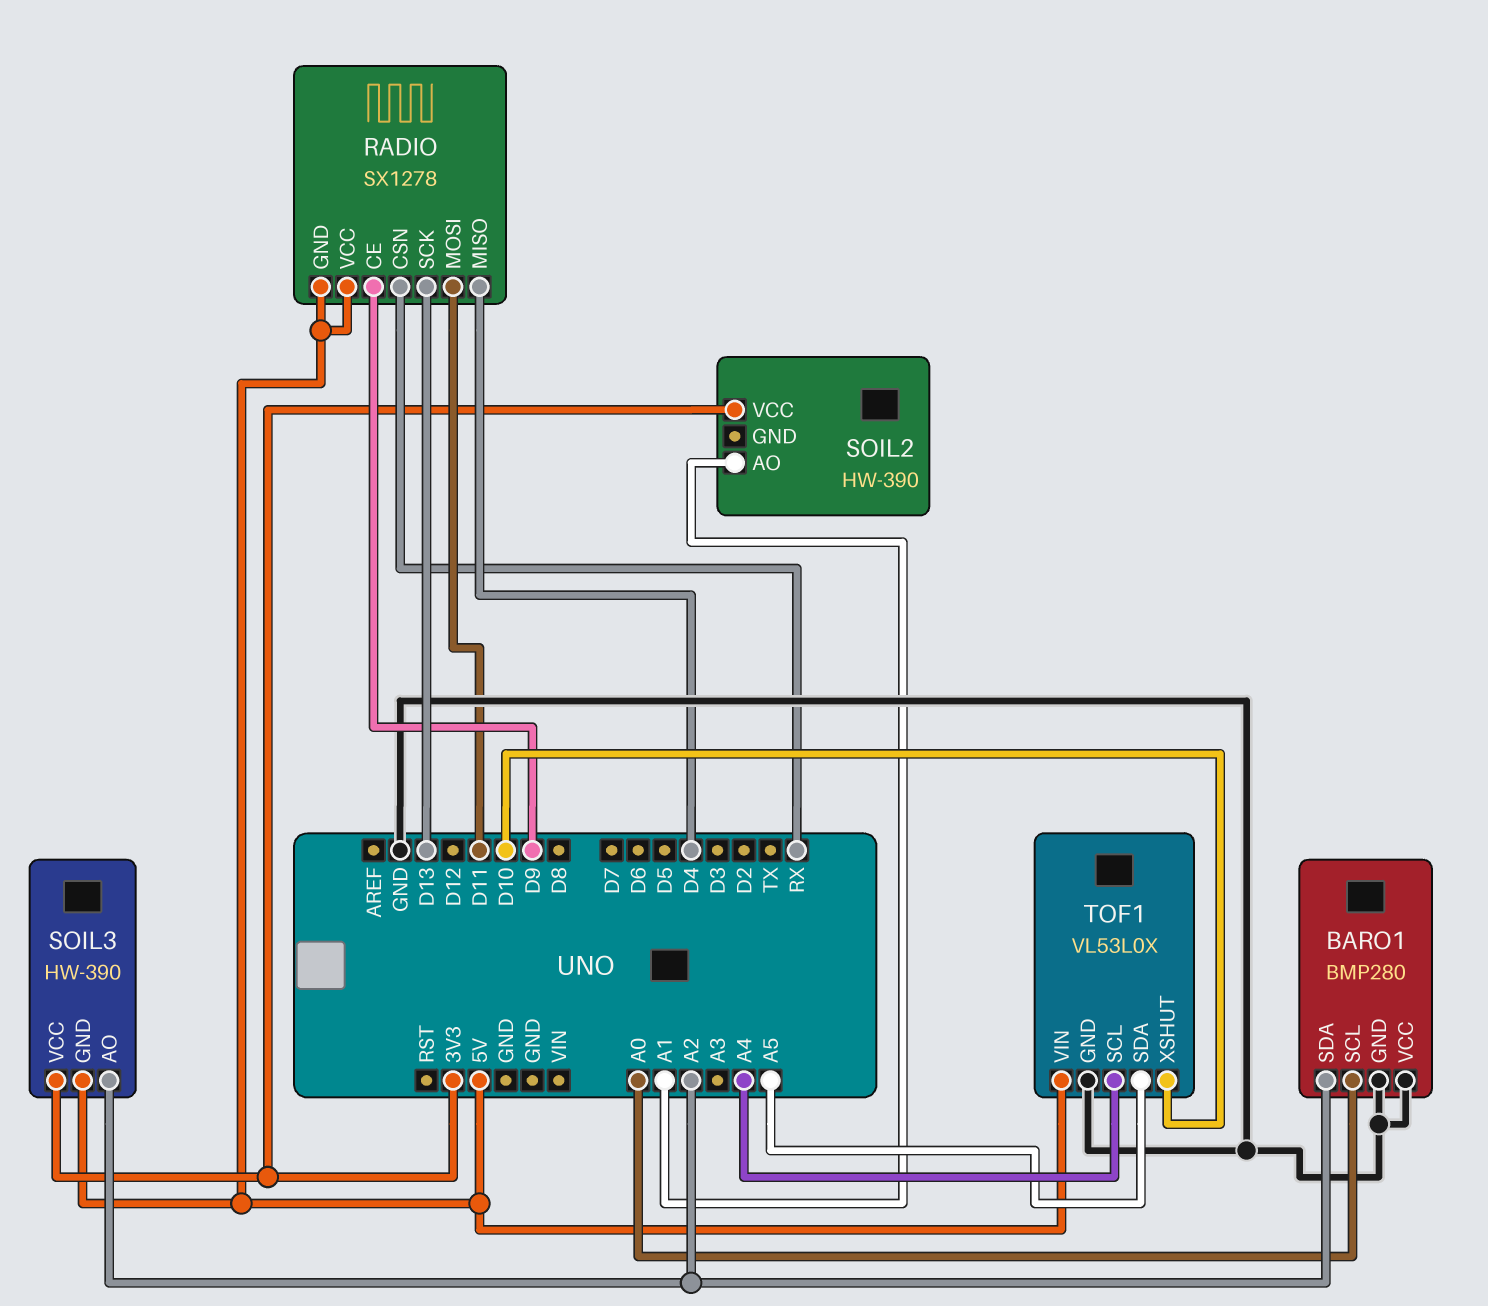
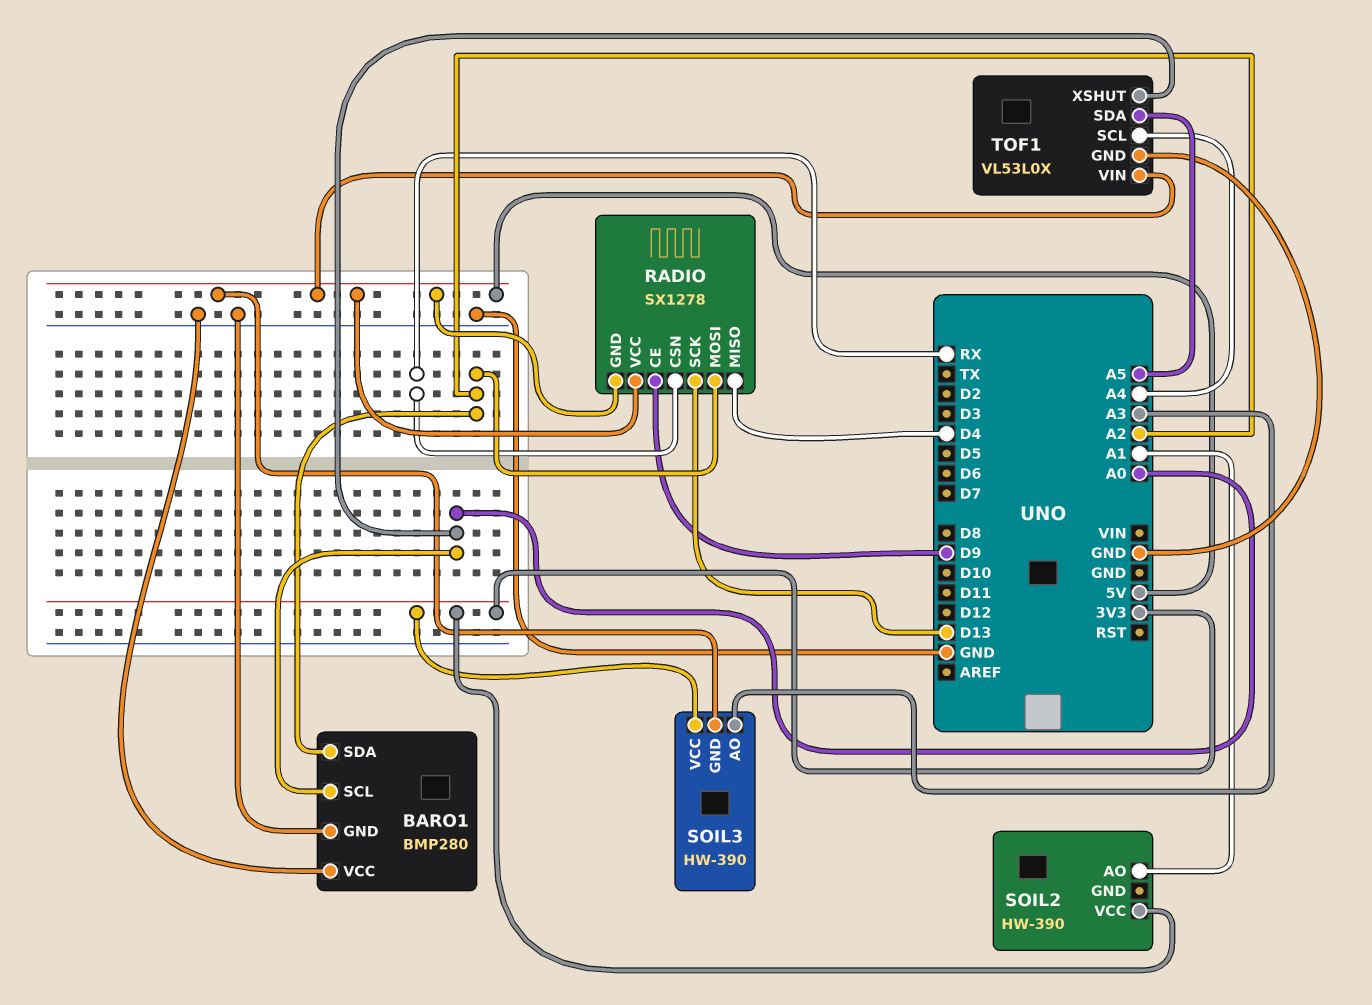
RADIO pin MOSI: D11 -> A2
SOIL3 pin AO: A2 -> A3
TOF1 pin XSHUT: D10 -> A0

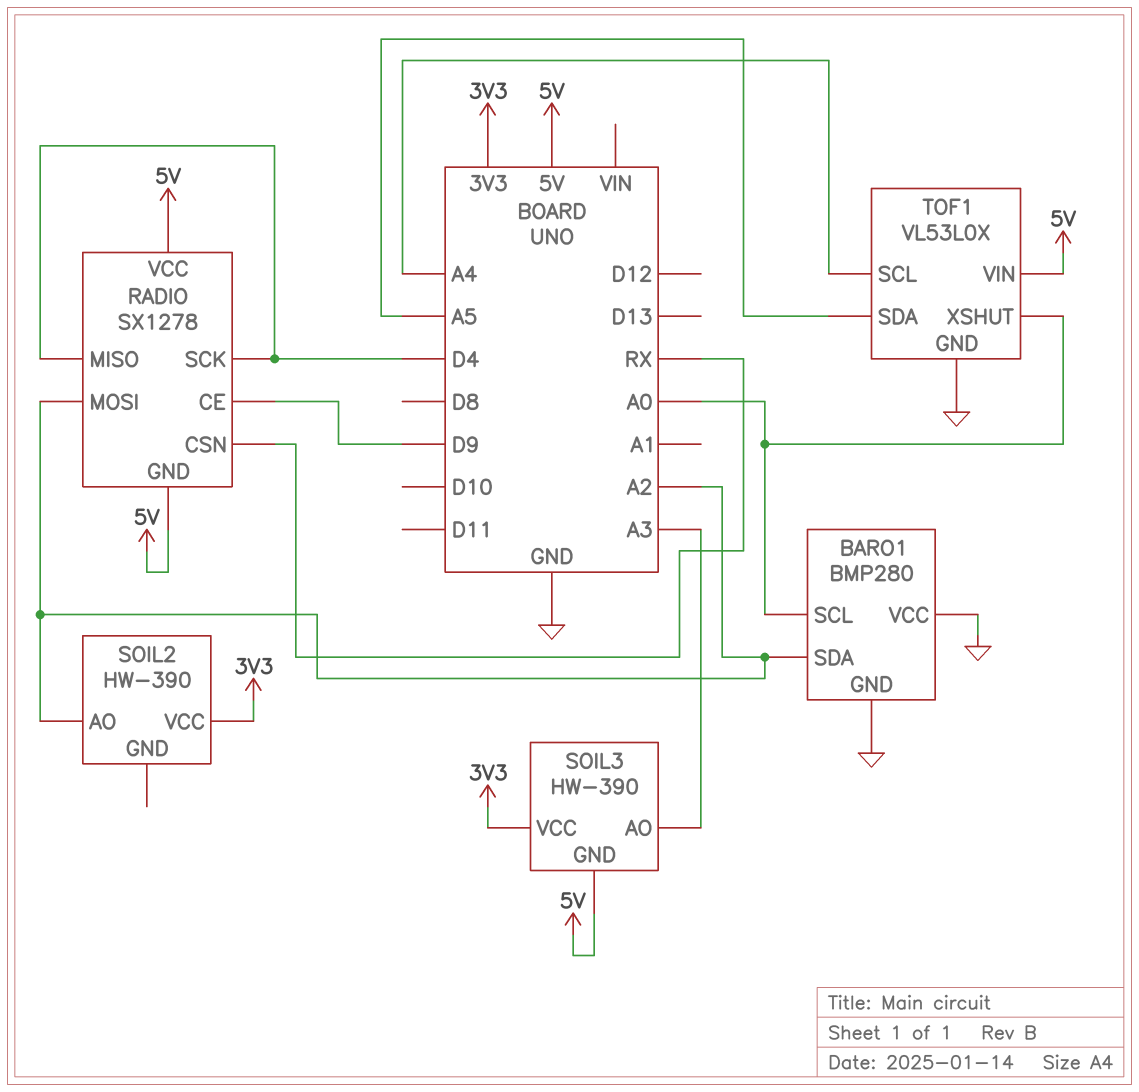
RADIO pin SCK: D13 -> D4
SOIL2 pin AO: A1 -> A2

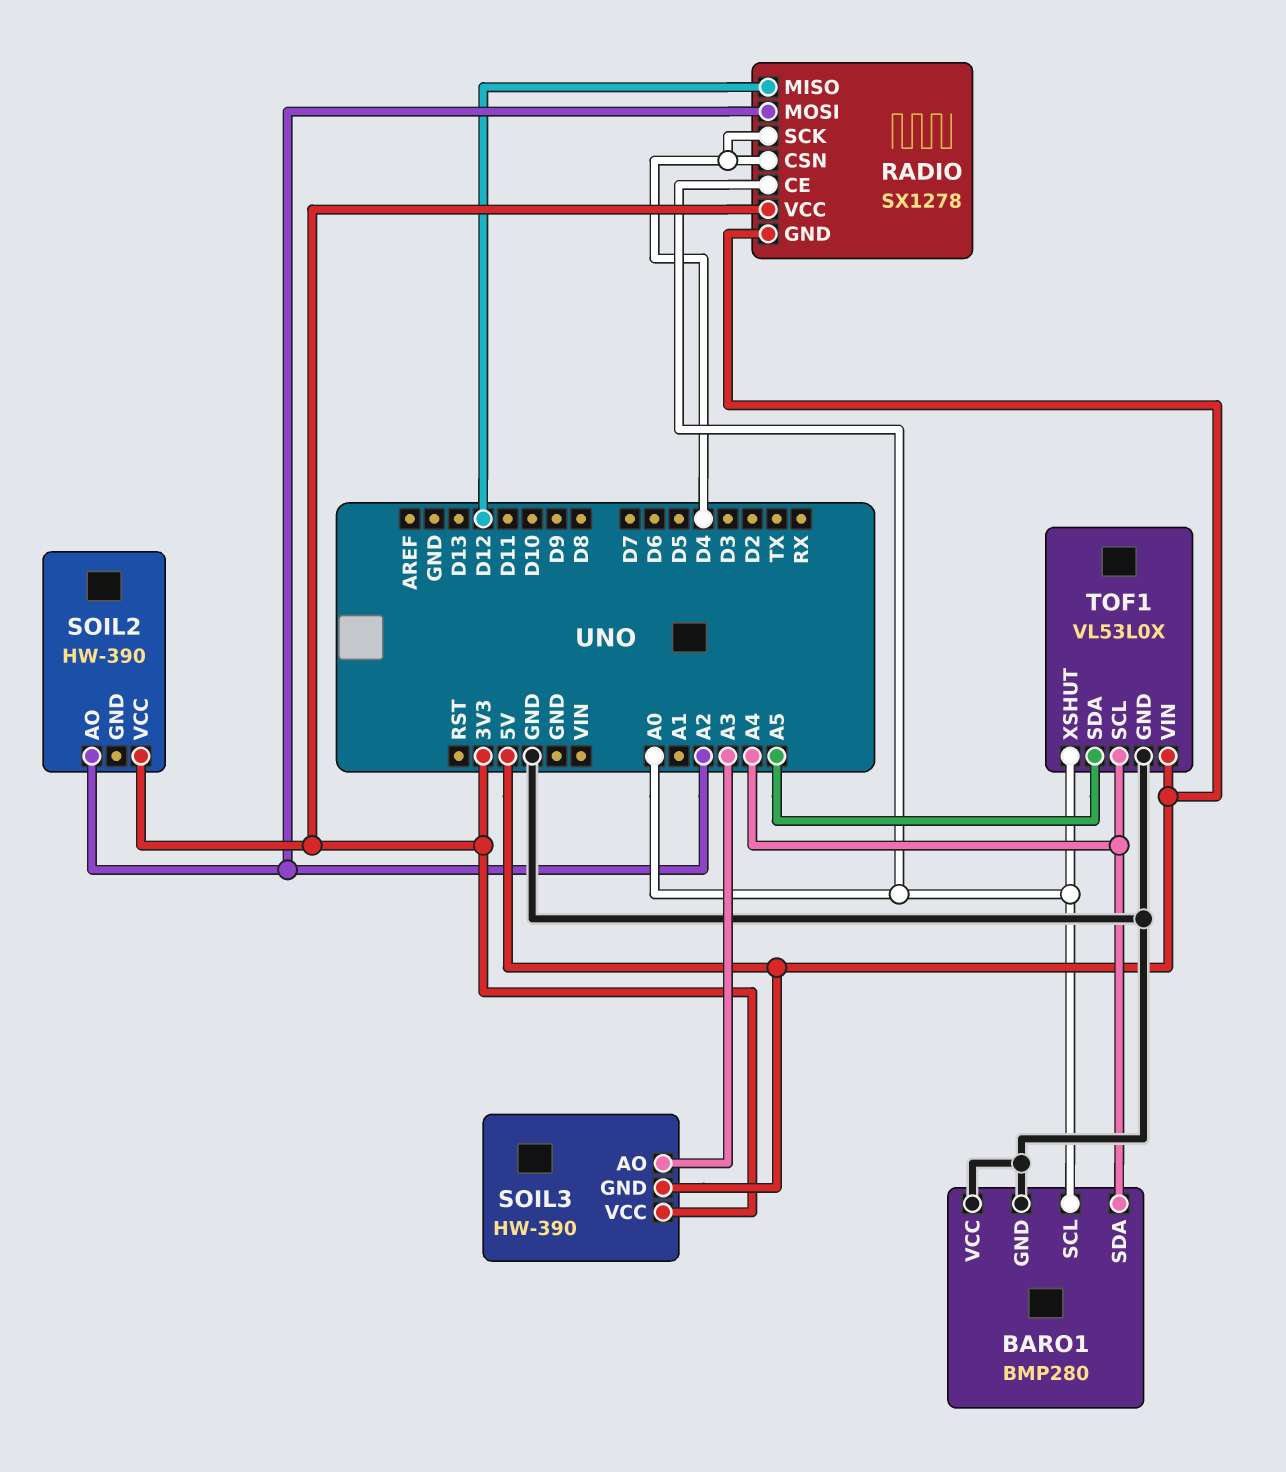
BARO1 pin SDA: A2 -> A4
RADIO pin CE: D9 -> A0
RADIO pin CSN: RX -> D4
RADIO pin MISO: D4 -> D12
RADIO pin VCC: 5V -> 3V3

